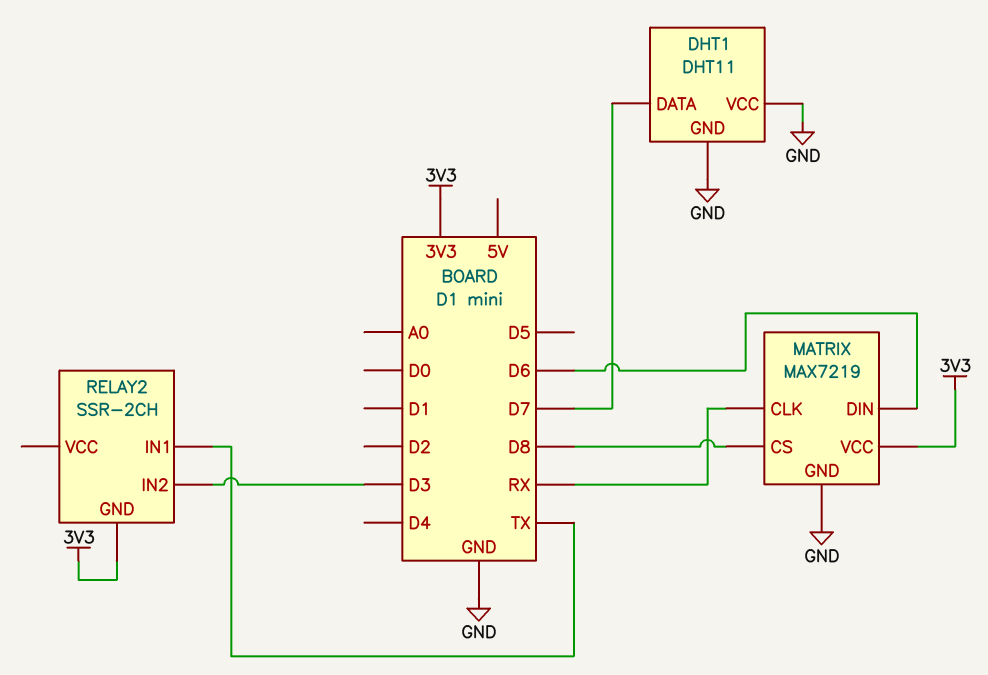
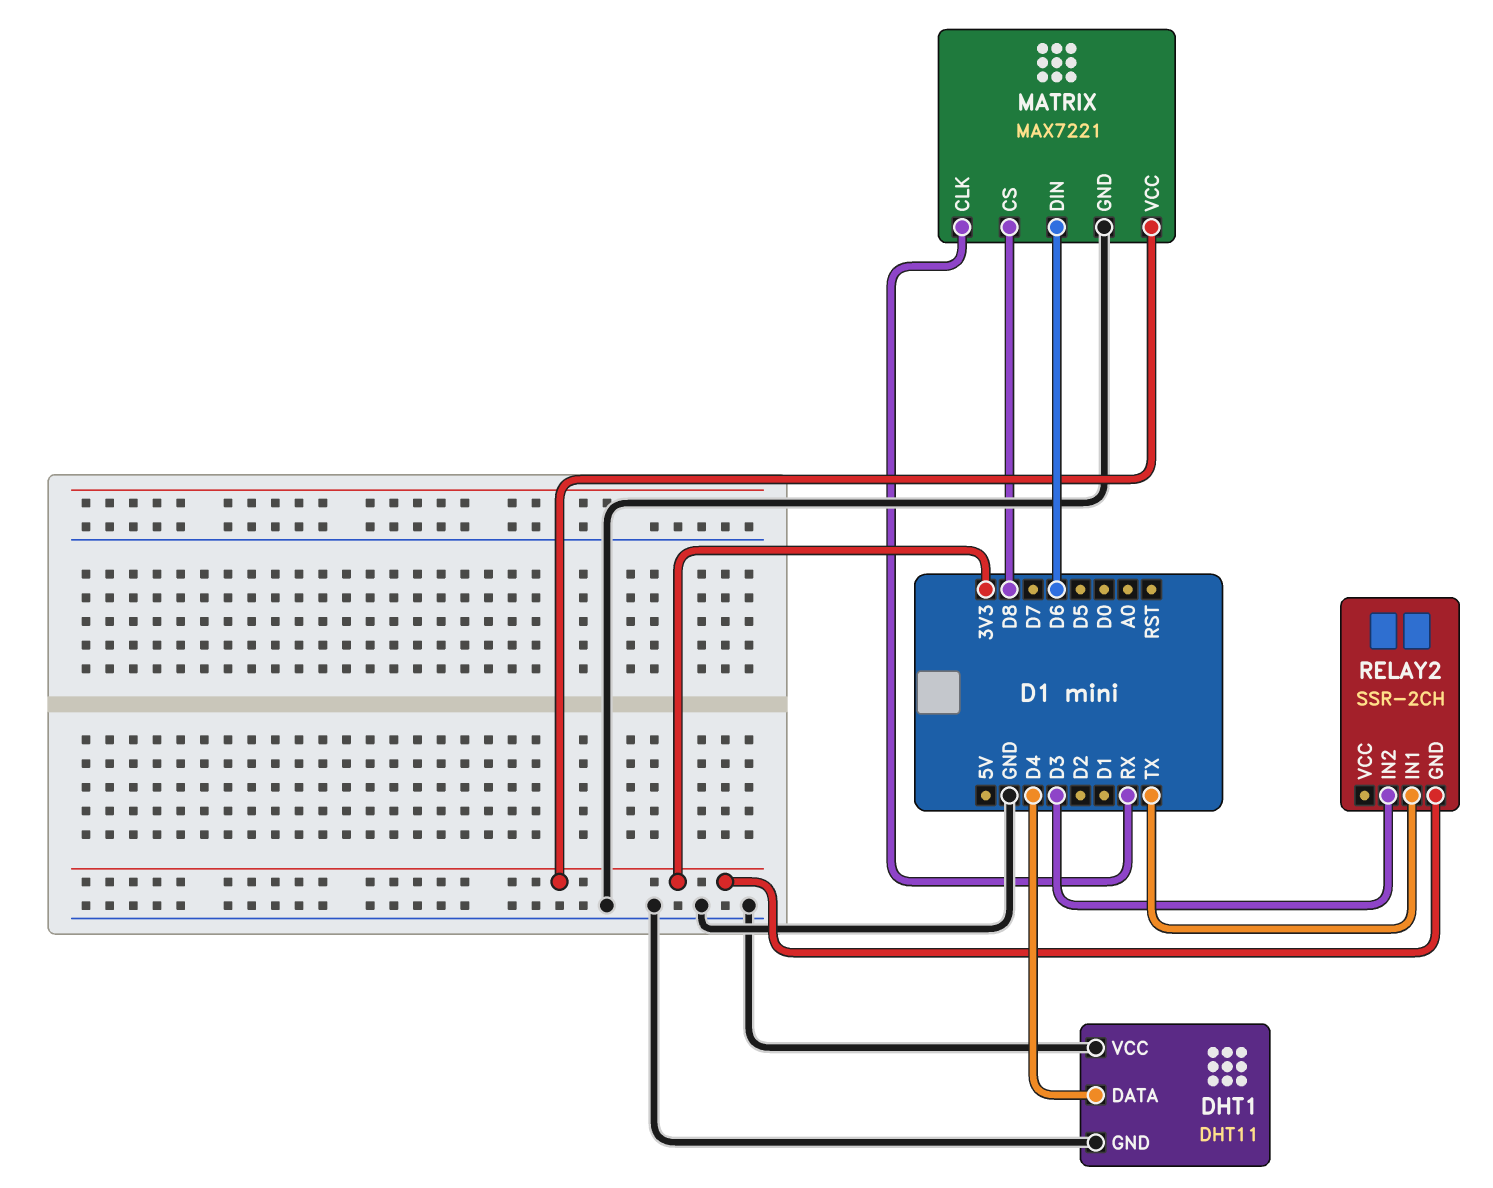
DHT1 pin DATA: D7 -> D4
MATRIX: MAX7219 -> MAX7221

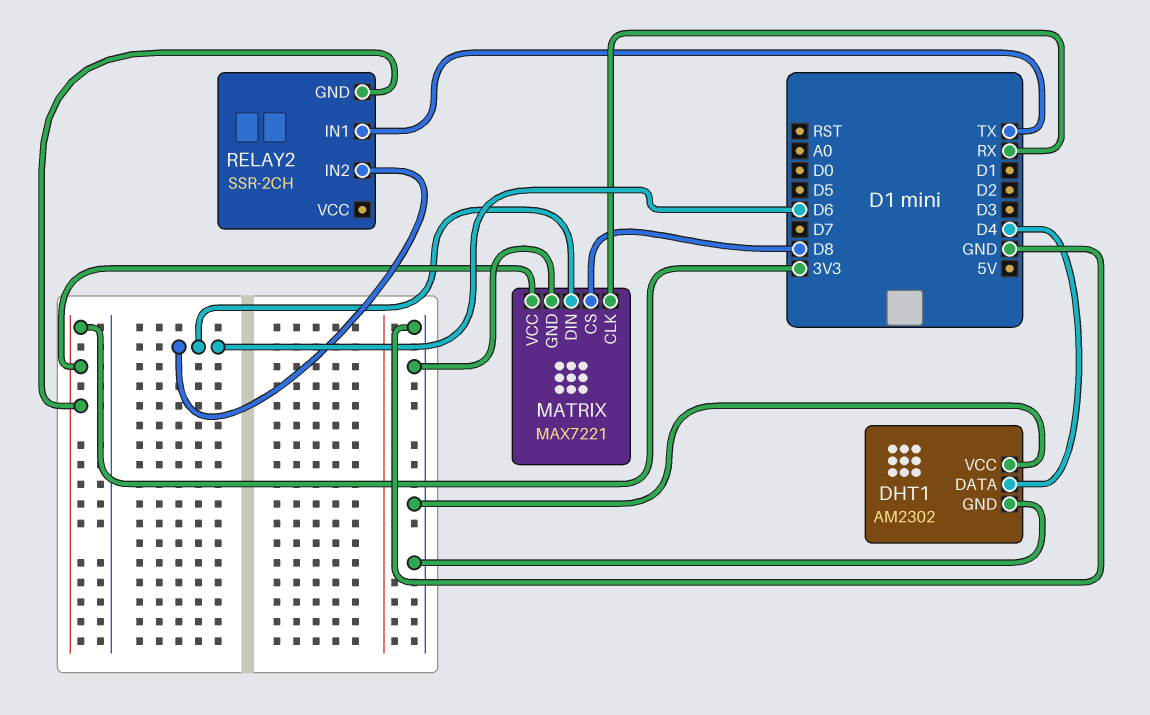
DHT1: DHT11 -> AM2302
RELAY2 pin IN2: D3 -> D6

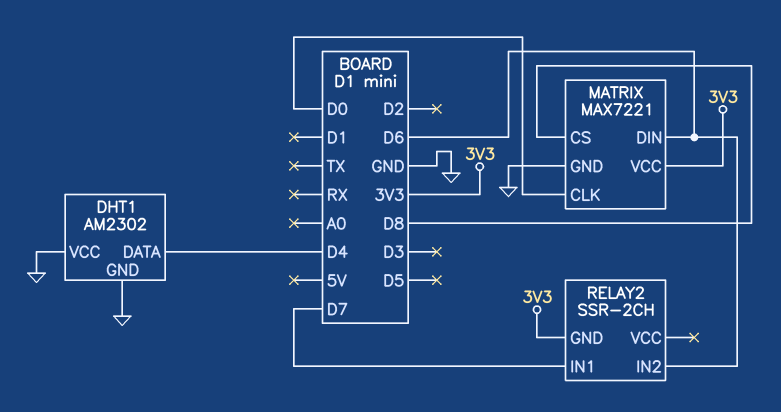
MATRIX pin CLK: RX -> D0
RELAY2 pin IN1: TX -> D7

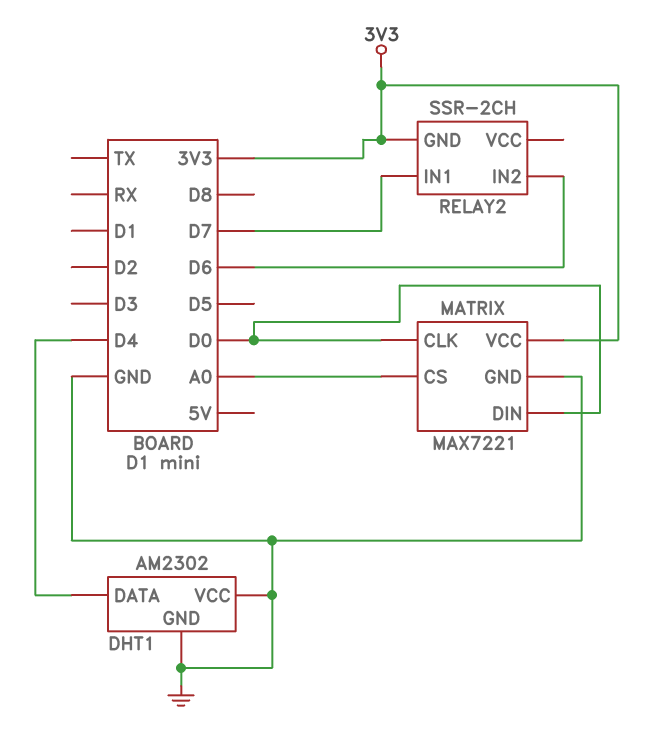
MATRIX pin CS: D8 -> A0
MATRIX pin DIN: D6 -> D0

